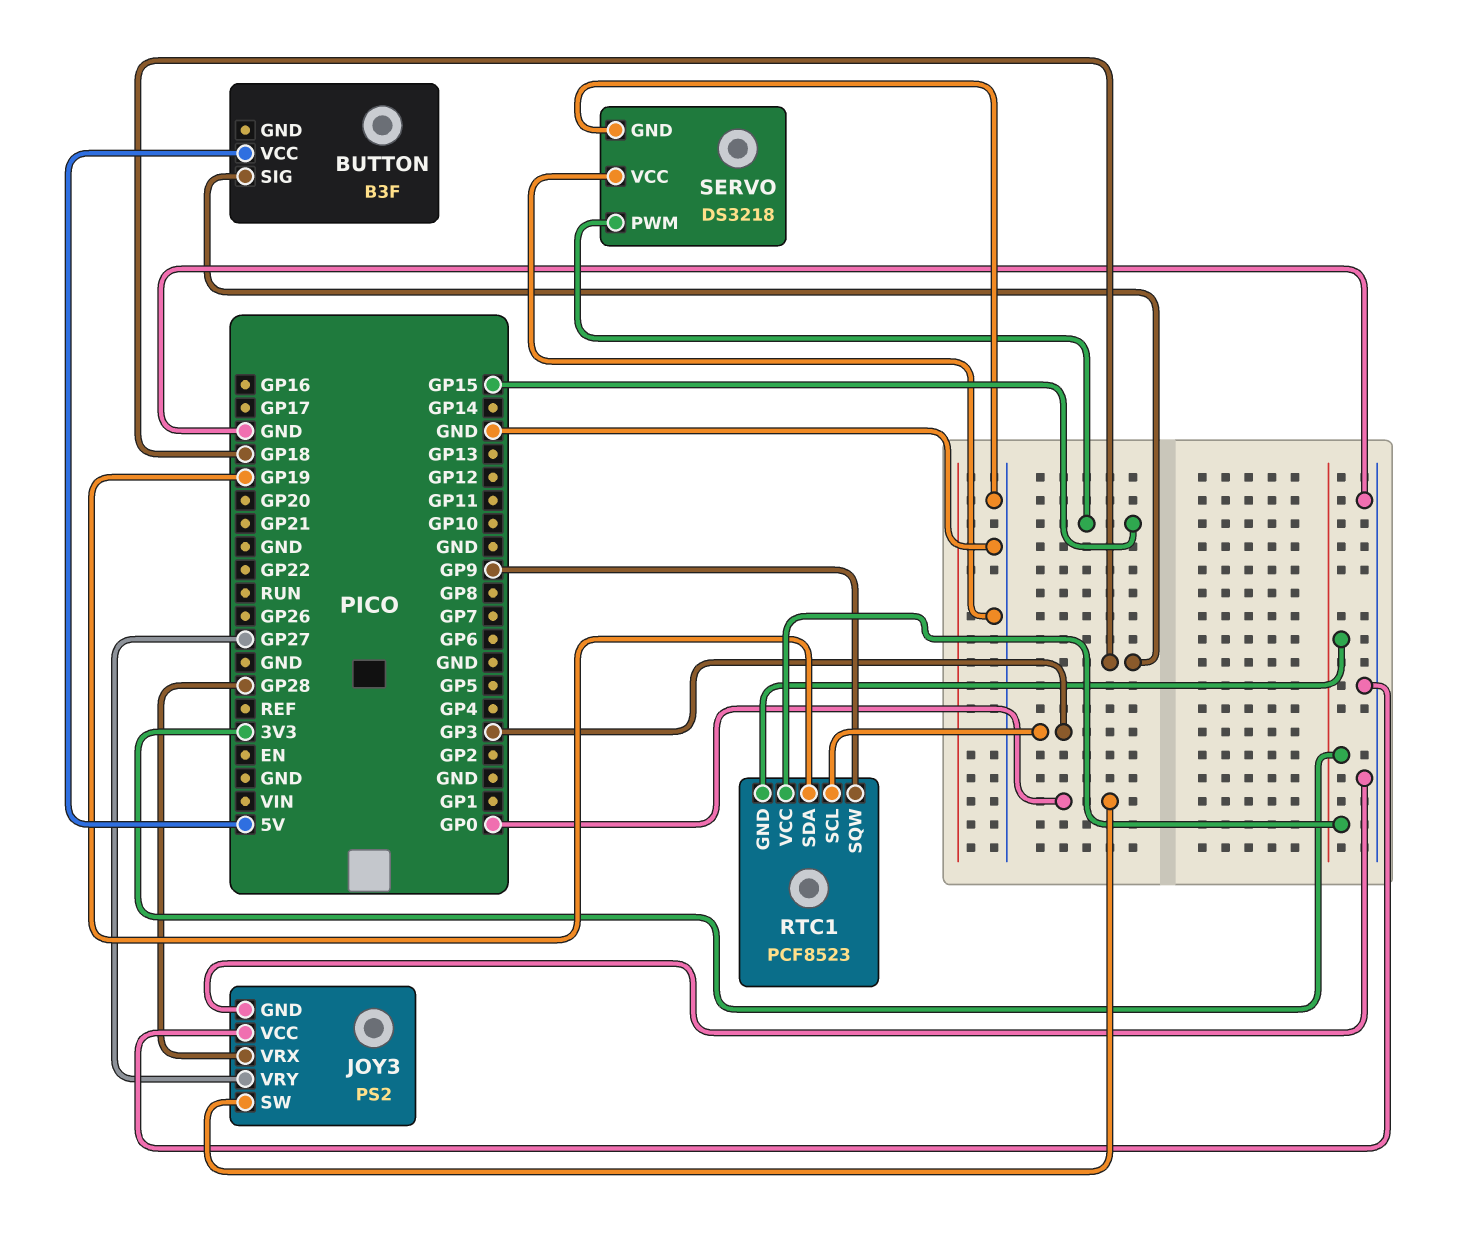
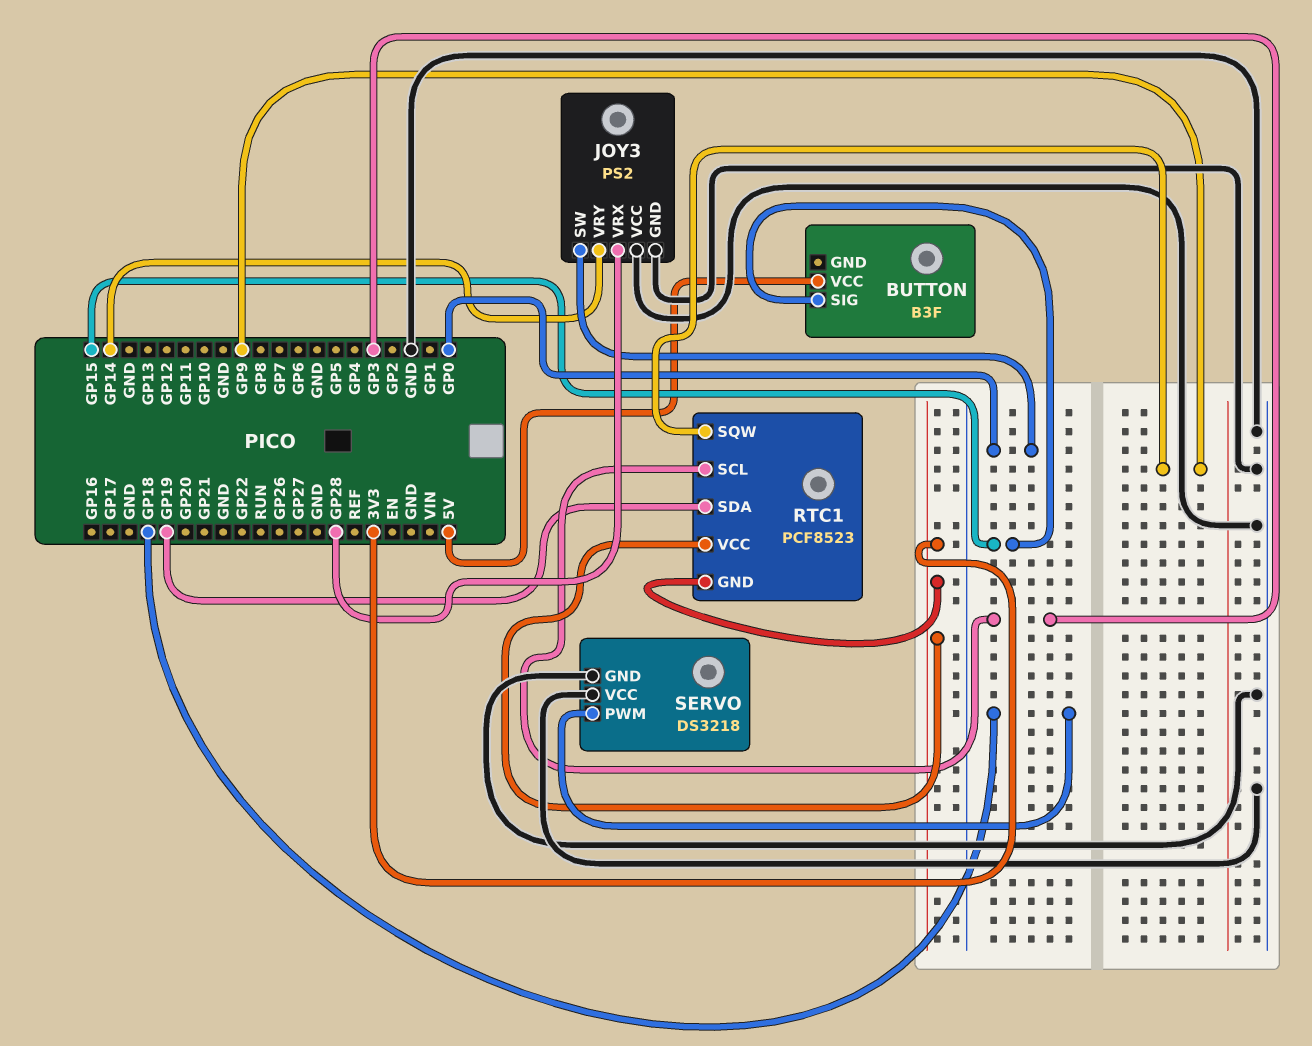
BUTTON pin SIG: GP18 -> GP15
JOY3 pin VRY: GP27 -> GP14
SERVO pin PWM: GP15 -> GP18

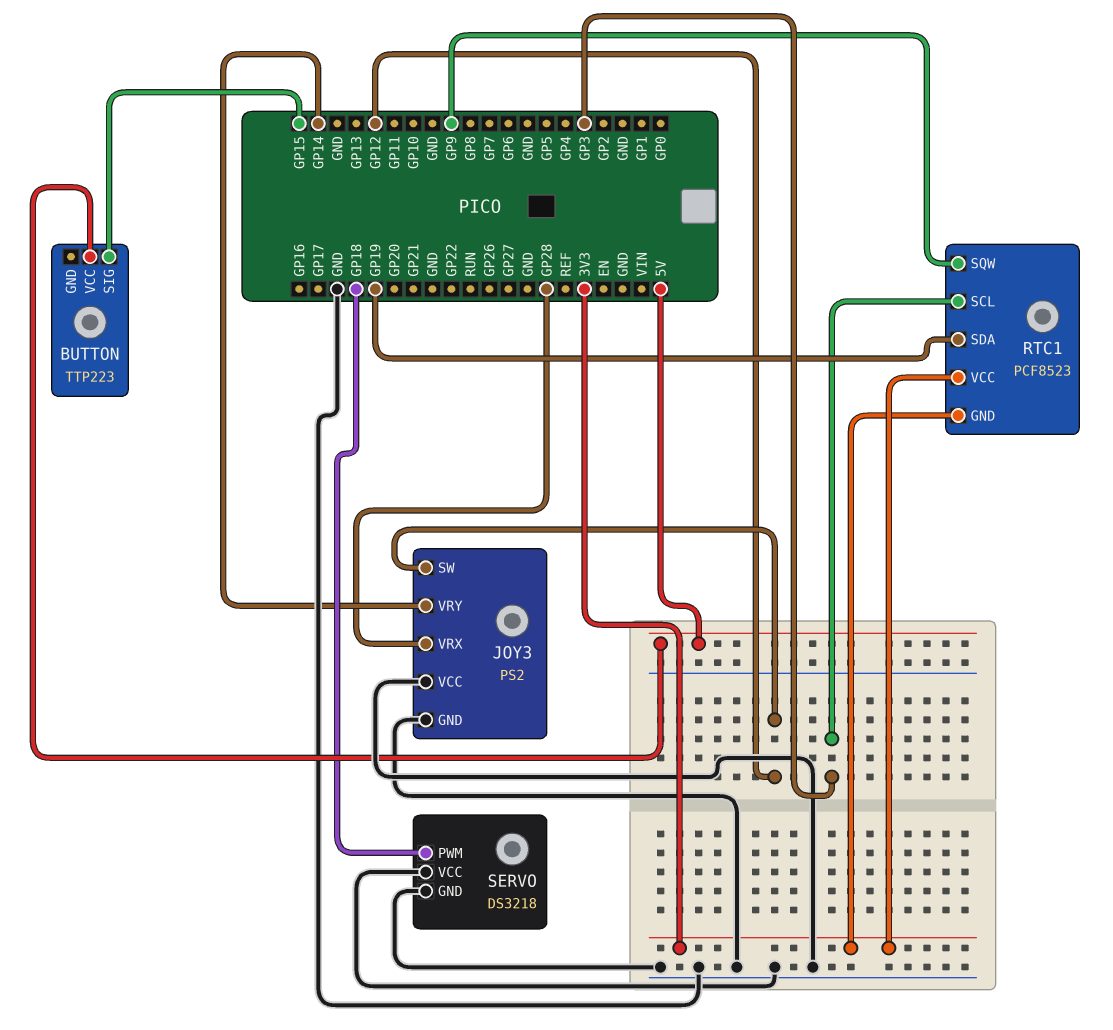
BUTTON: B3F -> TTP223
JOY3 pin SW: GP0 -> GP12

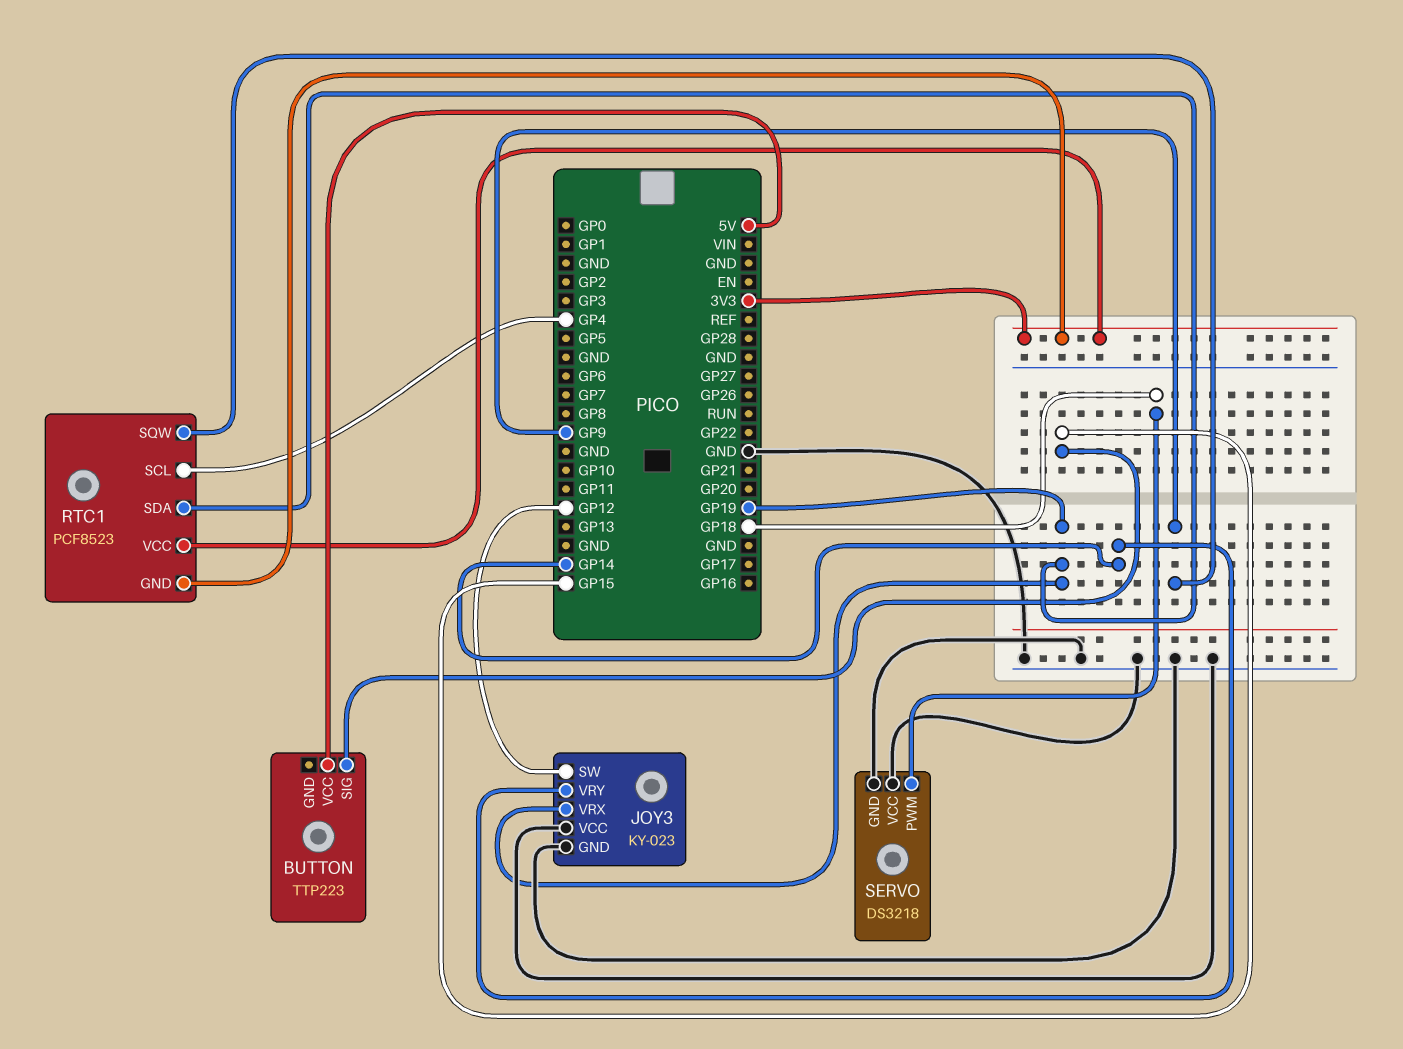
JOY3: PS2 -> KY-023
JOY3 pin VRX: GP28 -> GP19
RTC1 pin SCL: GP3 -> GP4

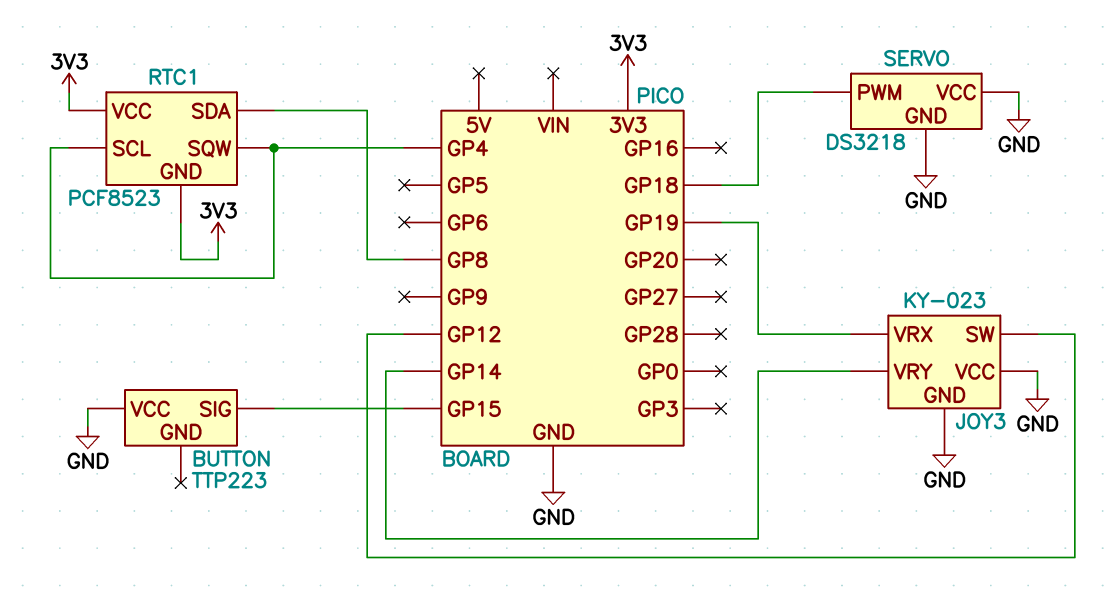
BUTTON pin VCC: 5V -> GND
RTC1 pin SDA: GP19 -> GP8
RTC1 pin SQW: GP9 -> GP4

